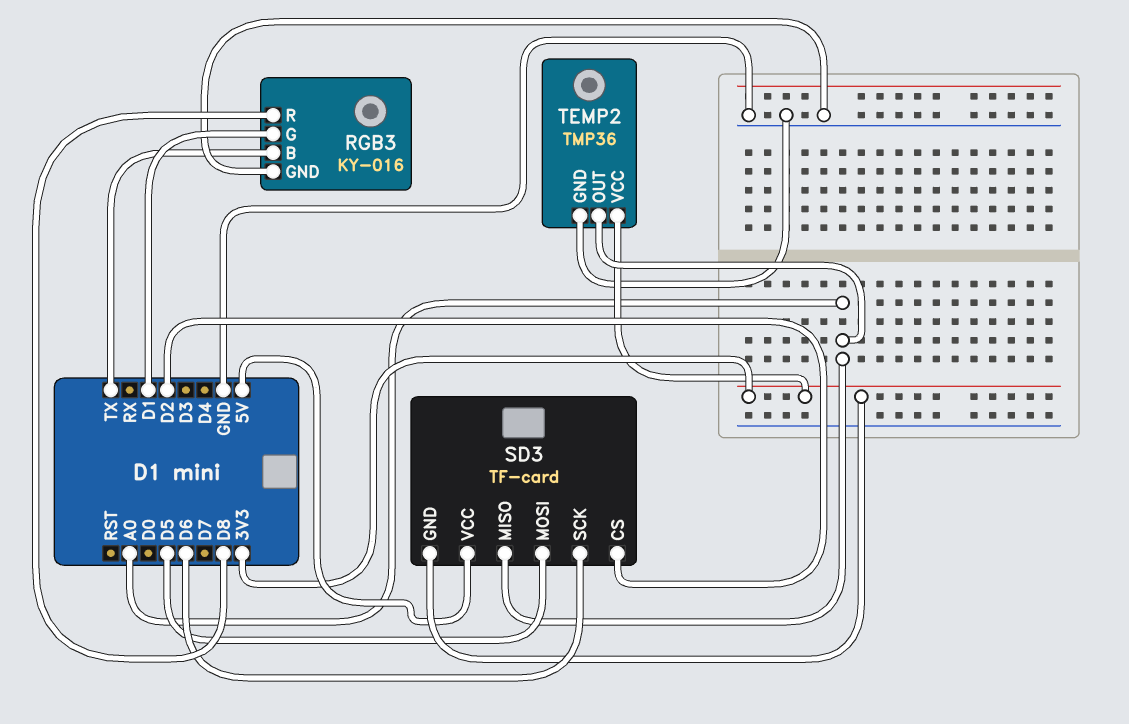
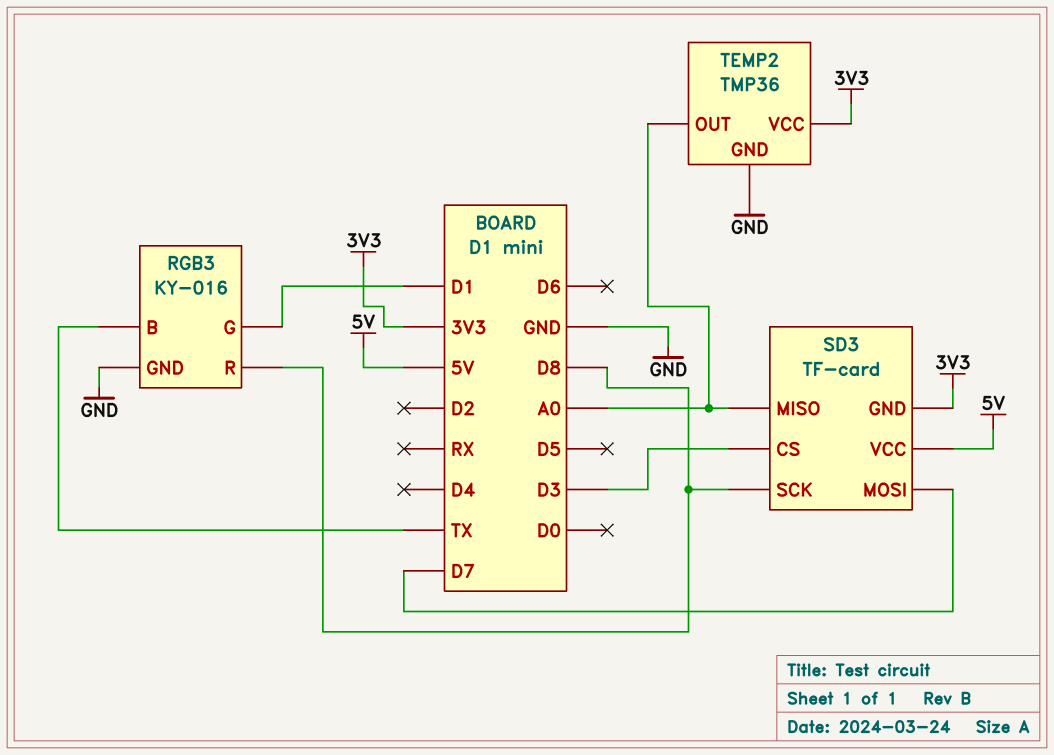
SD3 pin CS: D2 -> D3
SD3 pin MOSI: D5 -> D7
SD3 pin SCK: D6 -> D8

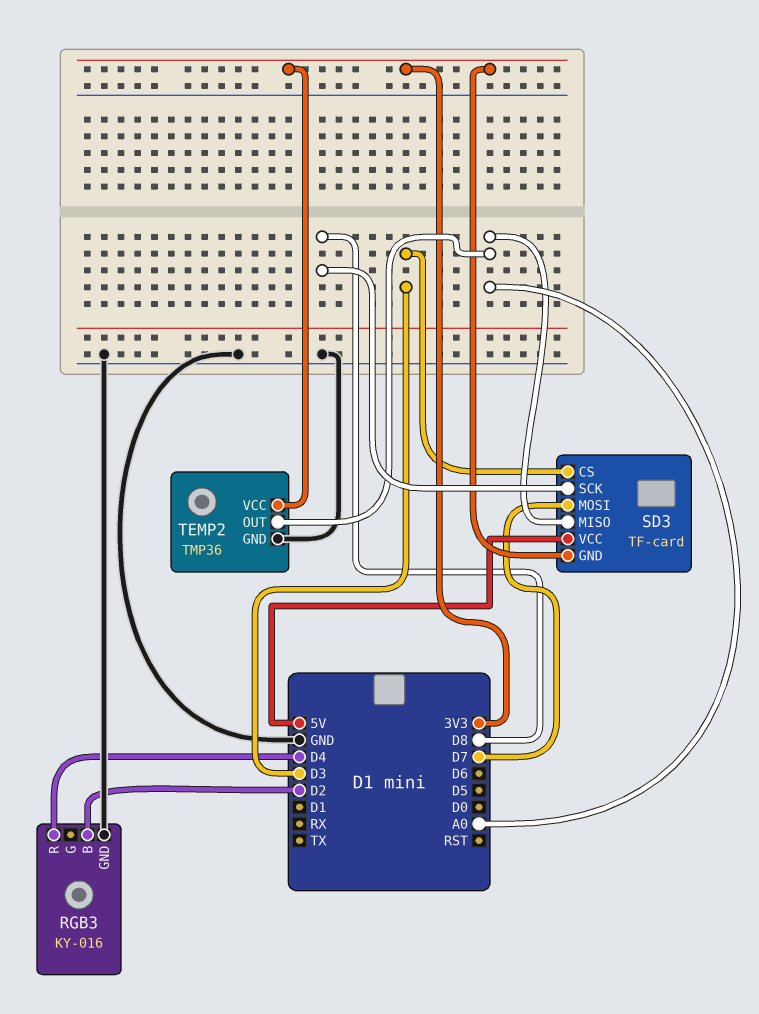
RGB3 pin B: TX -> D2
RGB3 pin G: D1 -> none
RGB3 pin R: D8 -> D4

